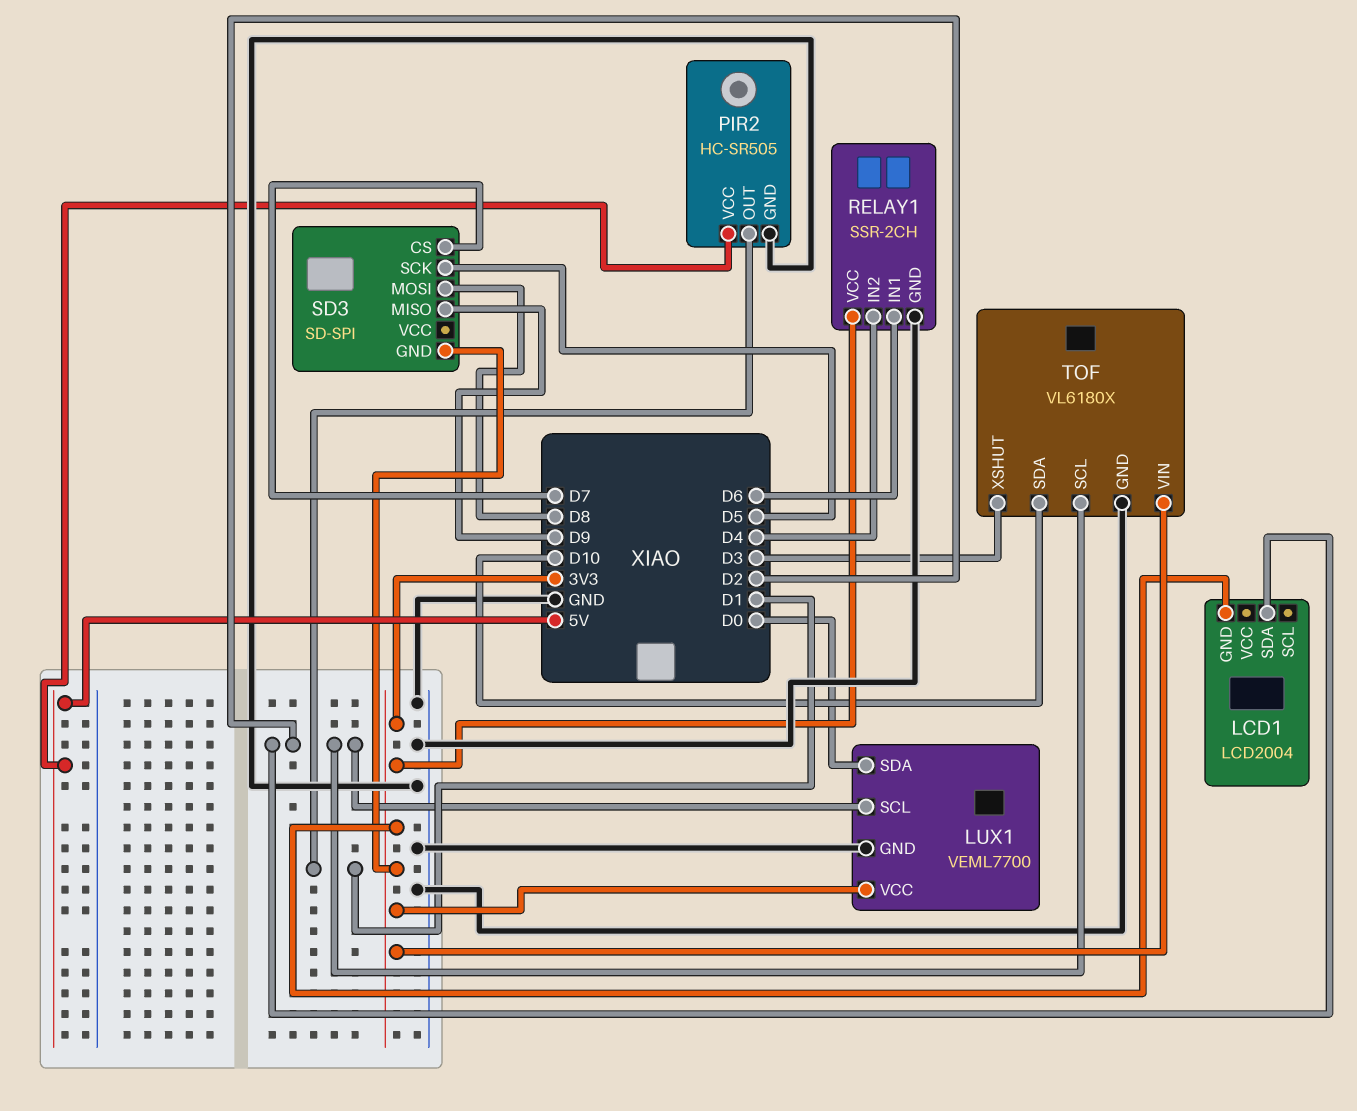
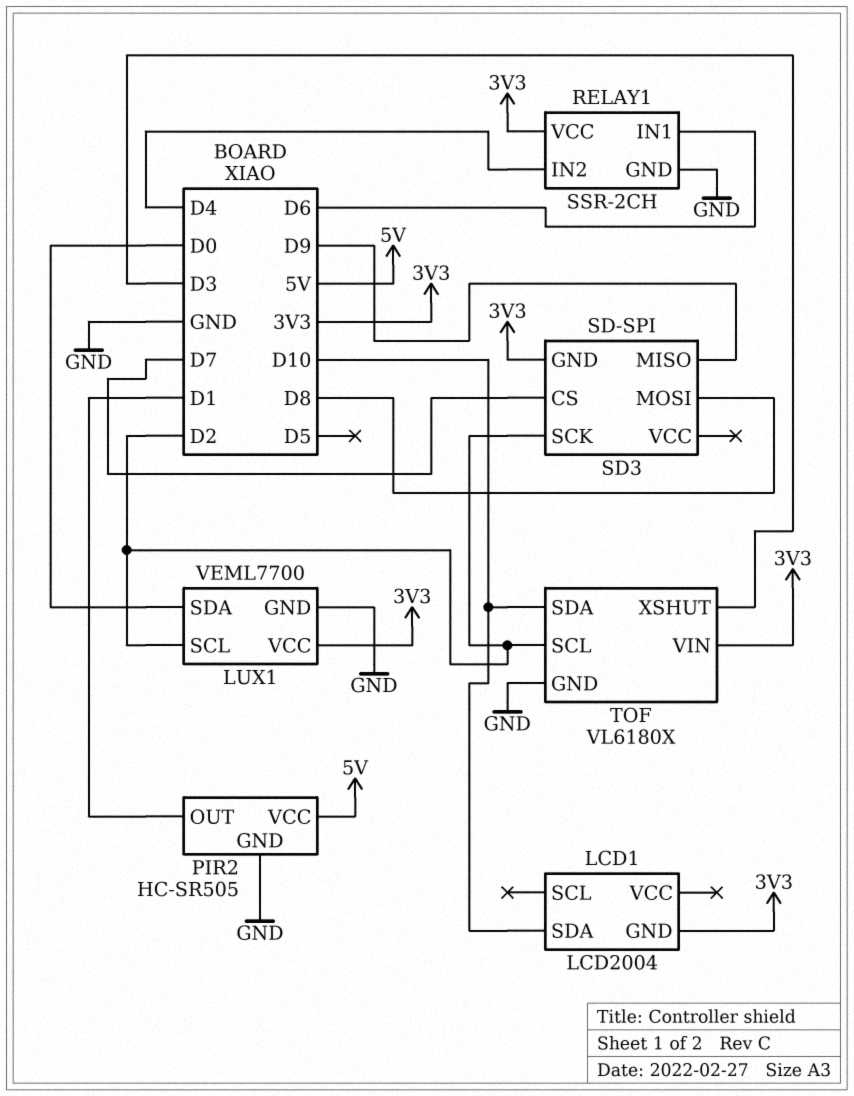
LCD1 pin SDA: D2 -> D10
SD3 pin SCK: D5 -> D2

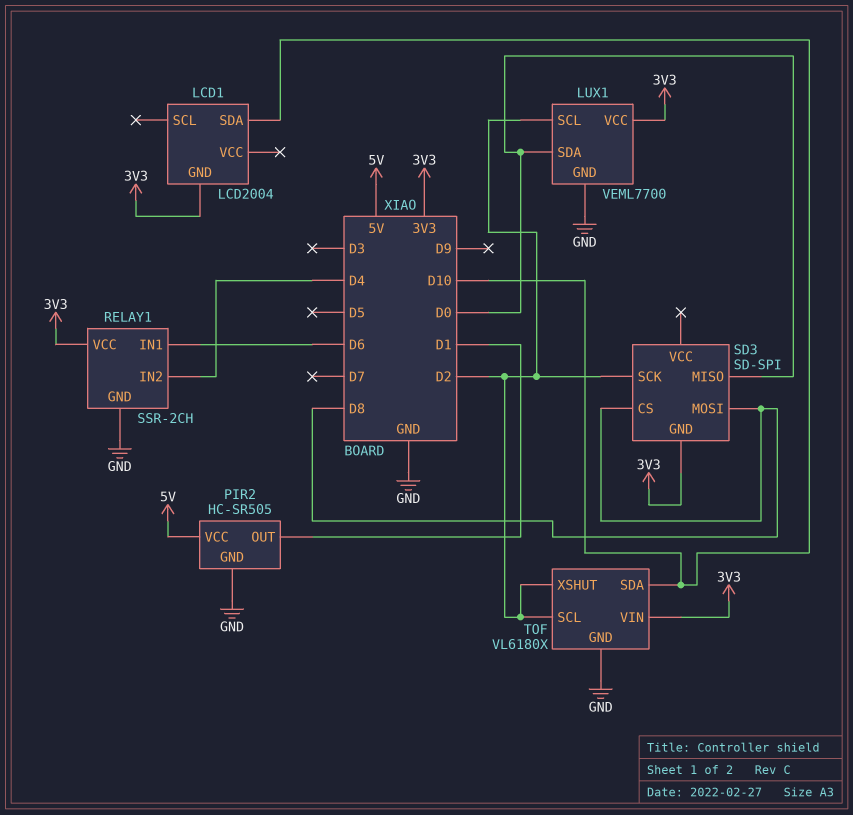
SD3 pin CS: D7 -> D8
SD3 pin MISO: D9 -> D0
TOF pin XSHUT: D3 -> D2

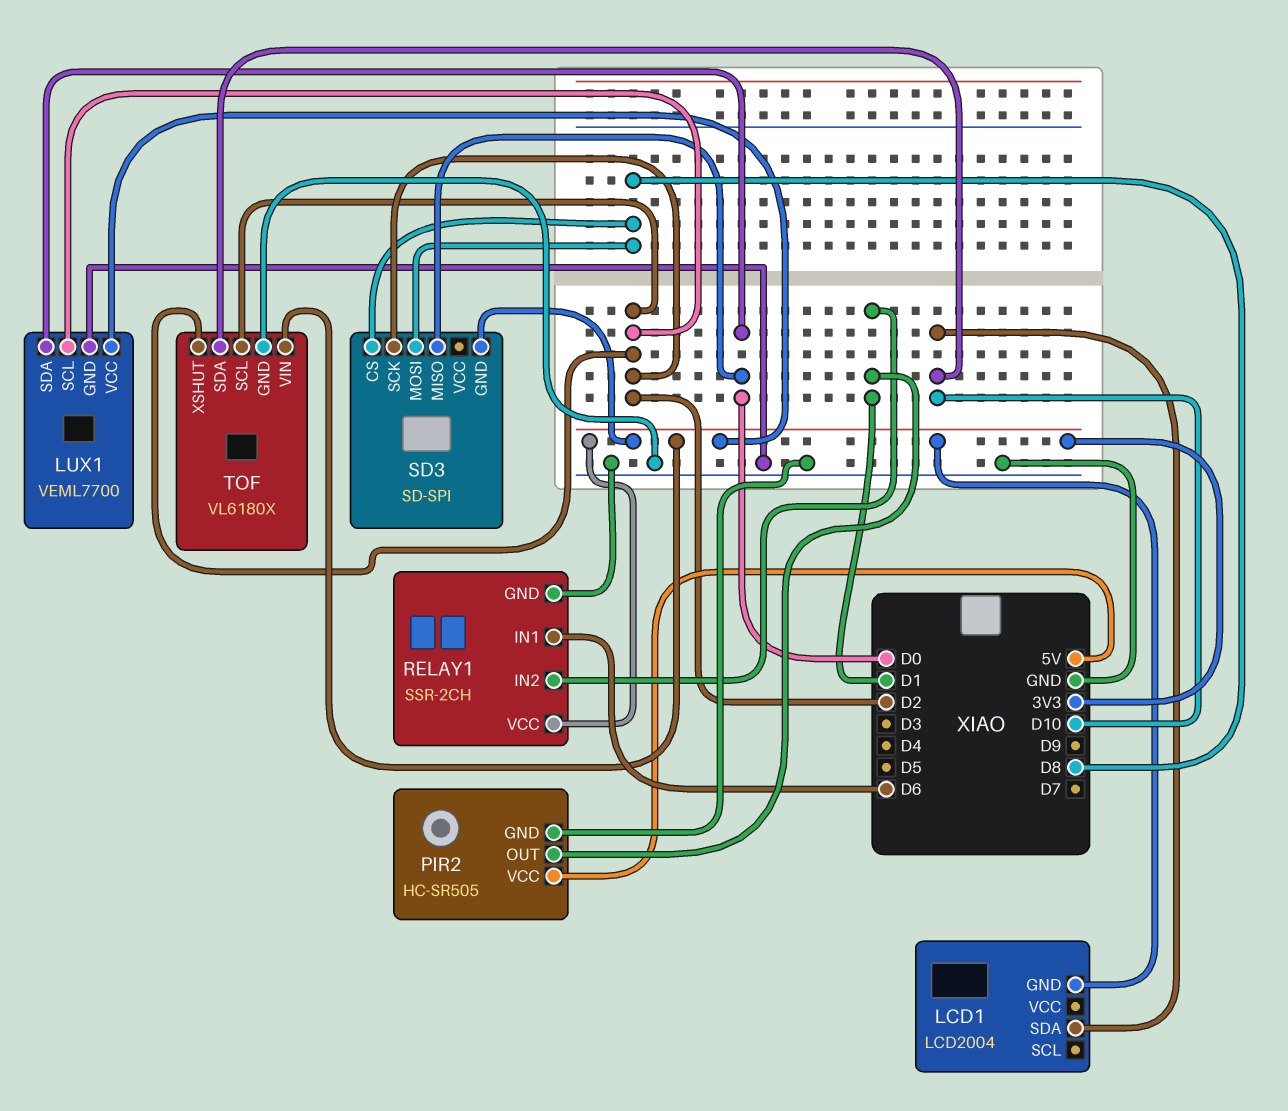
RELAY1 pin IN2: D4 -> D1

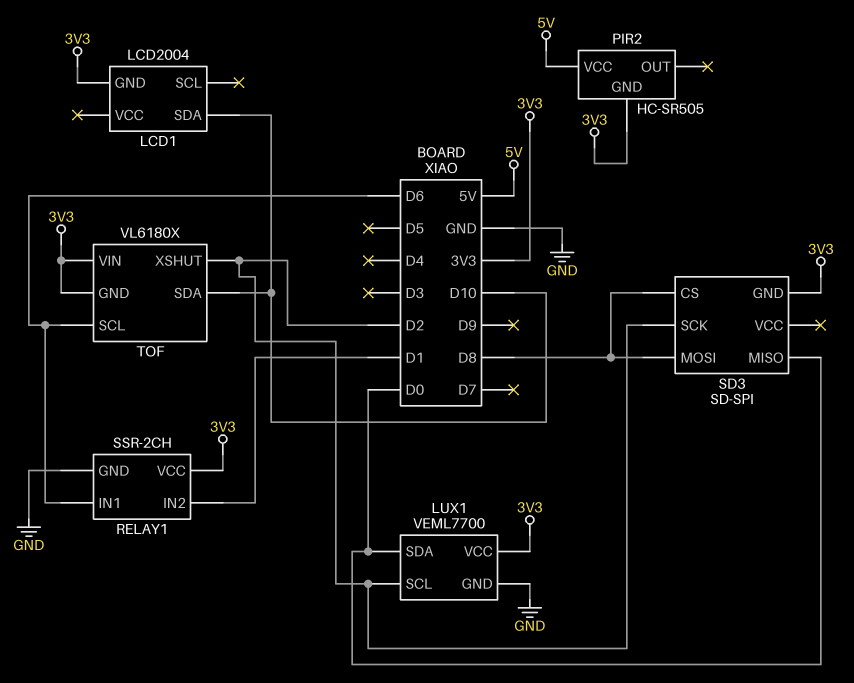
PIR2 pin GND: GND -> 3V3
PIR2 pin OUT: D1 -> none
TOF pin GND: GND -> 3V3
TOF pin SCL: D2 -> D6

